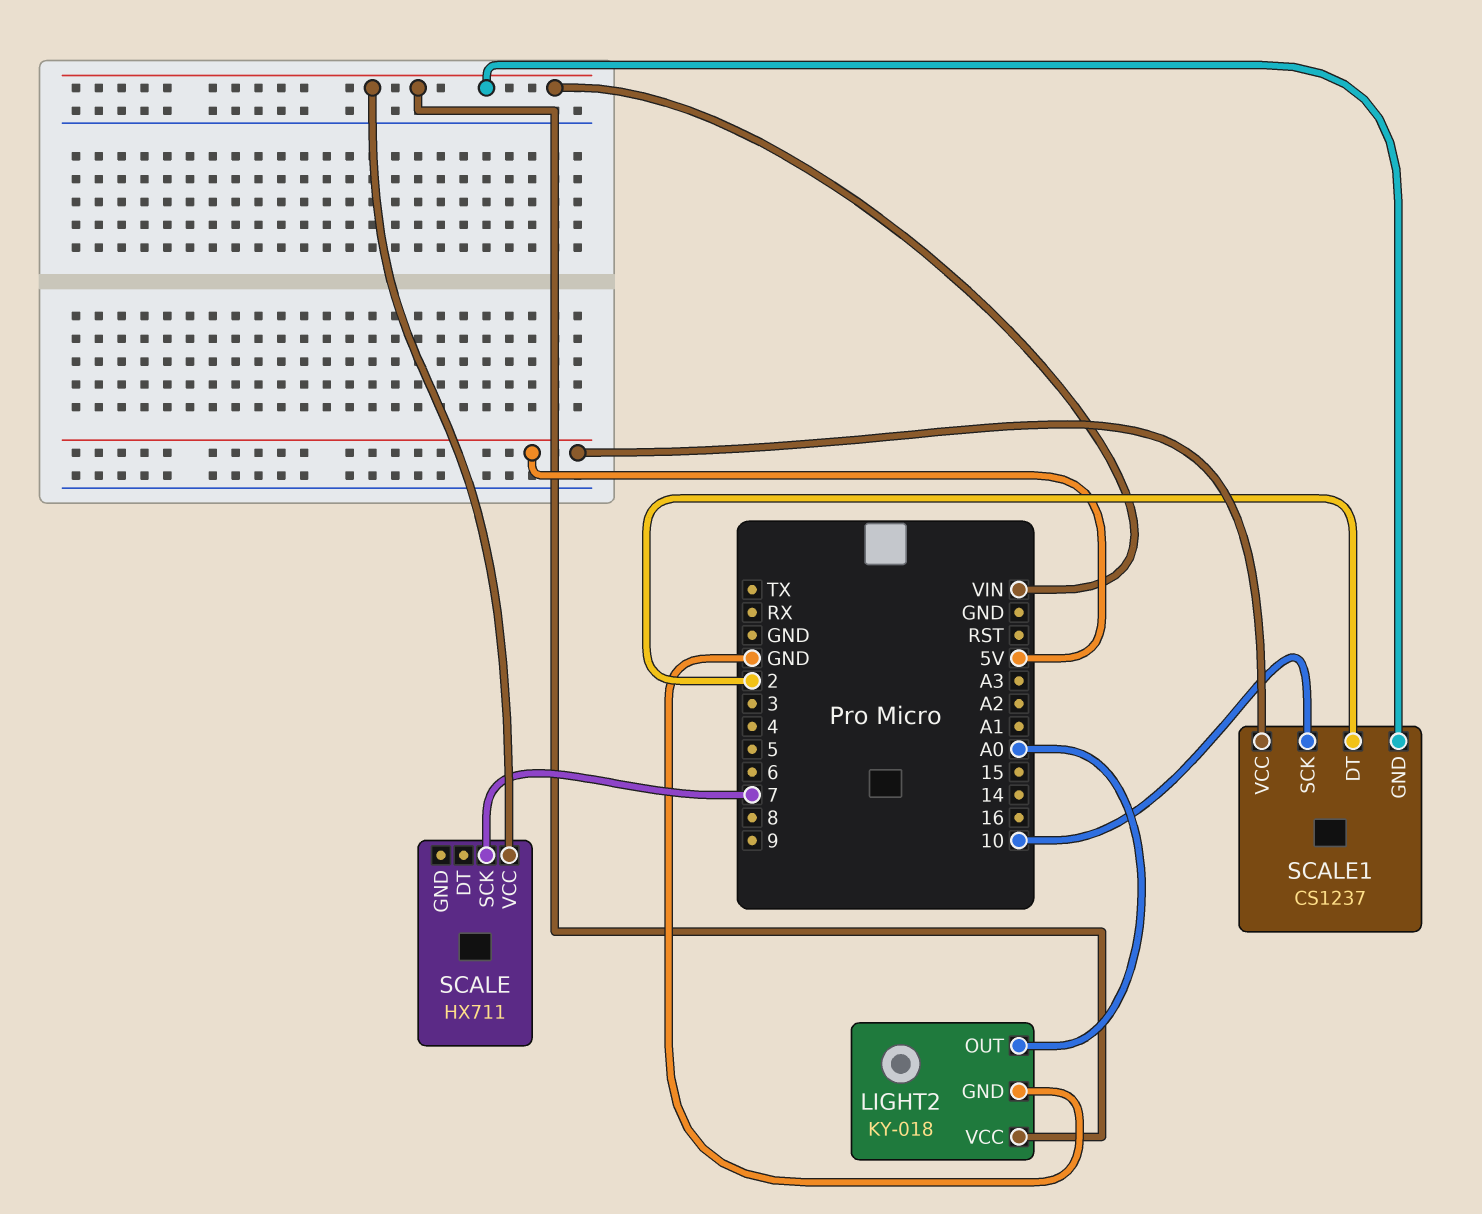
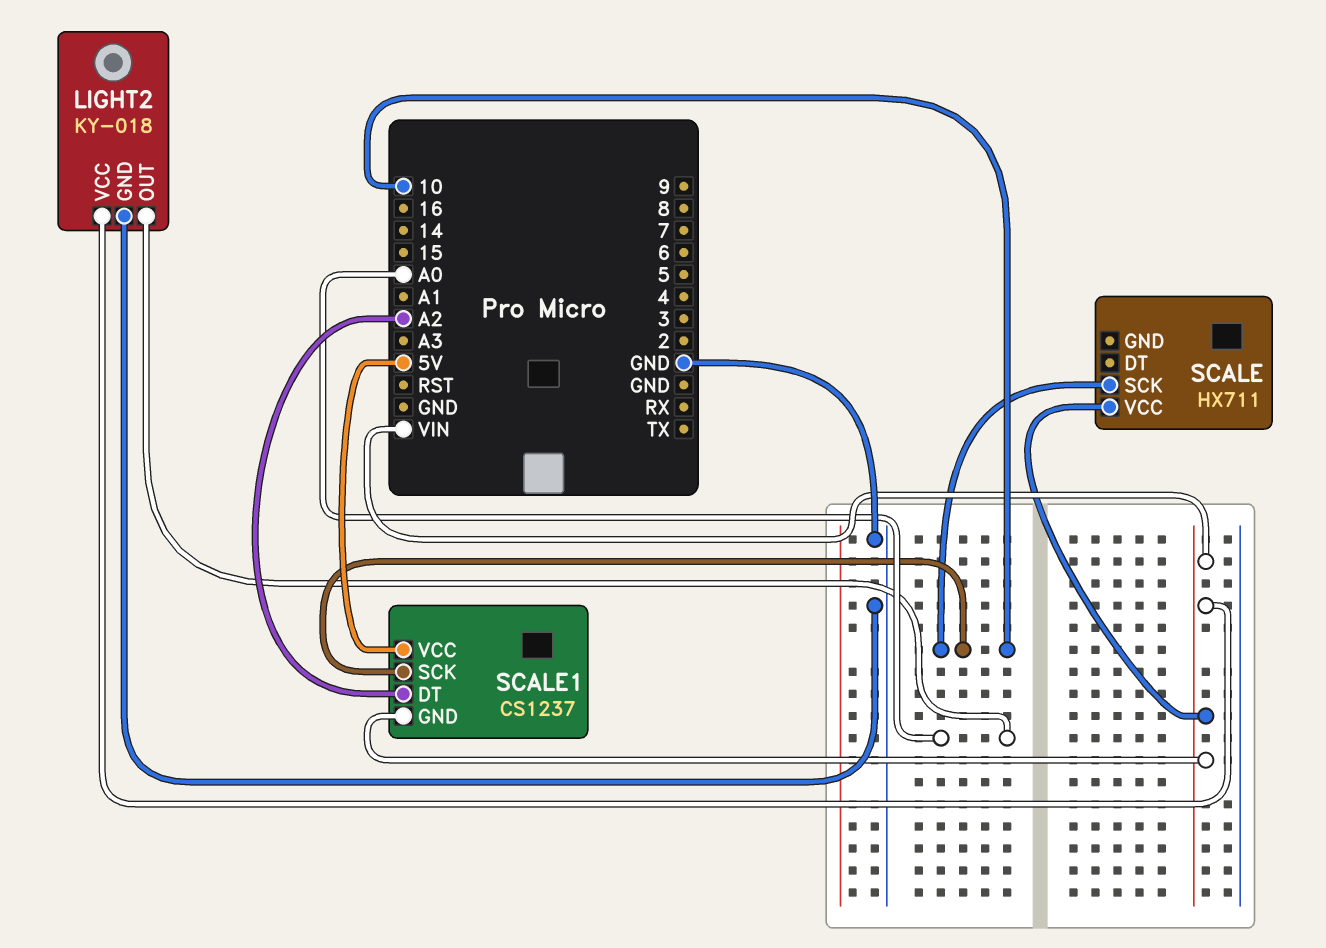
SCALE pin SCK: 7 -> 10
SCALE1 pin DT: 2 -> A2

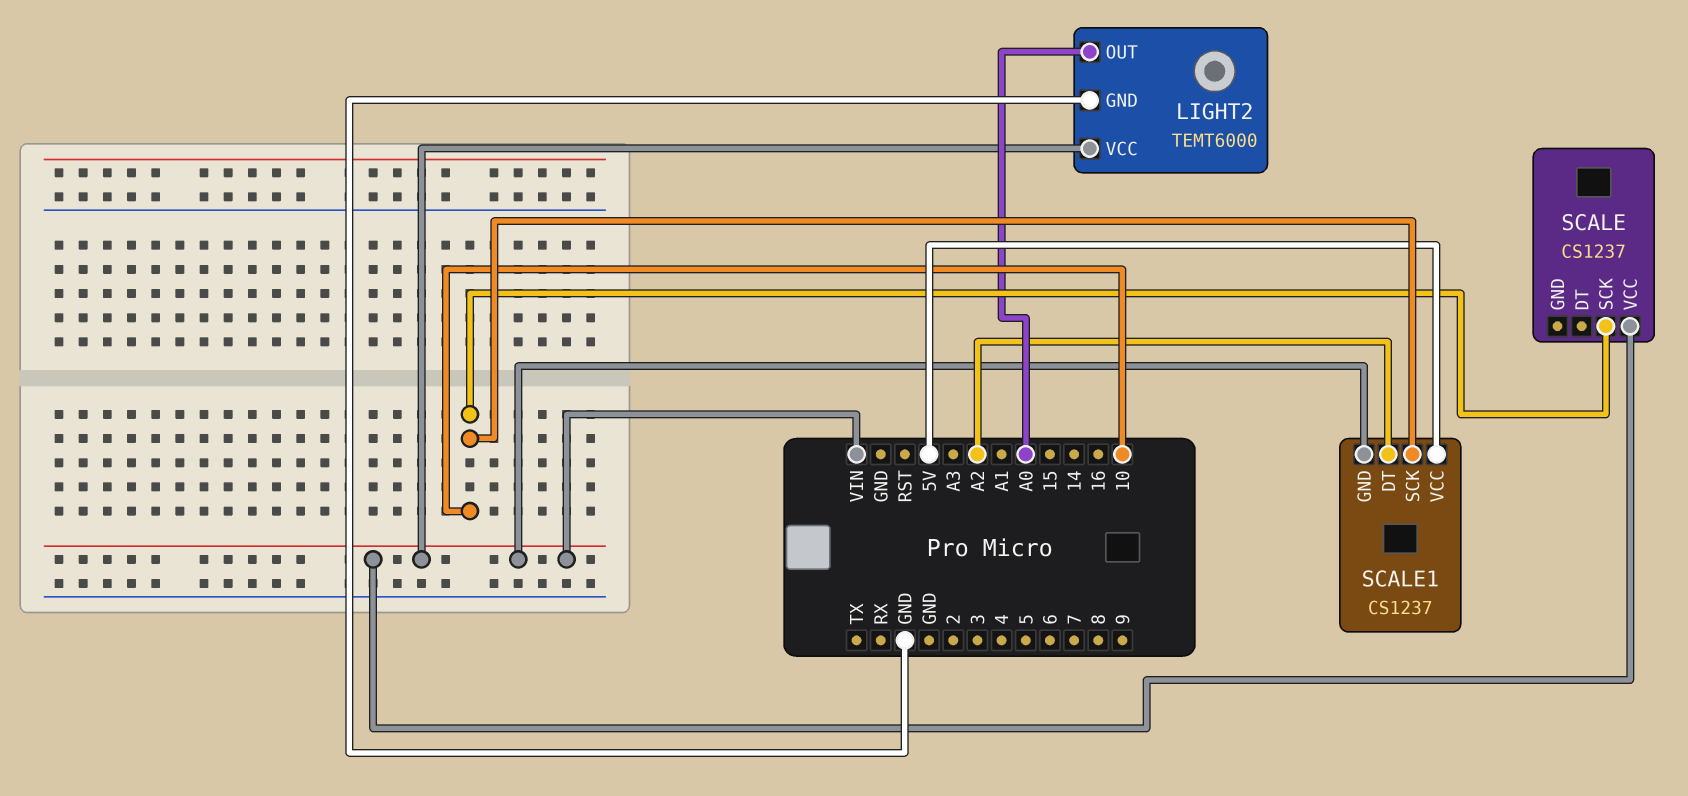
LIGHT2: KY-018 -> TEMT6000
SCALE: HX711 -> CS1237

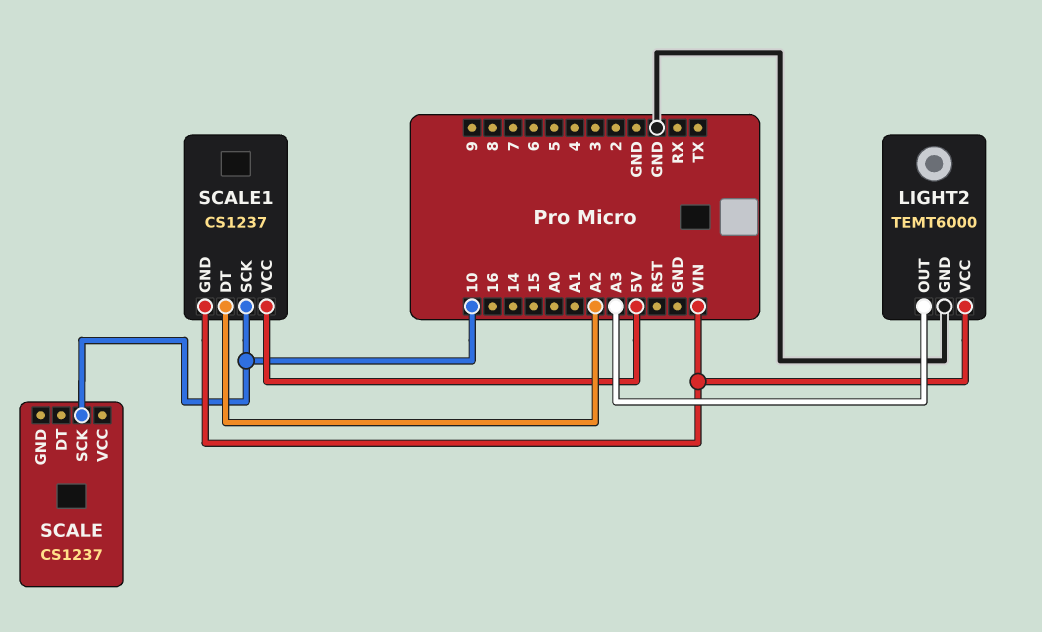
LIGHT2 pin OUT: A0 -> A3
SCALE pin VCC: VIN -> none

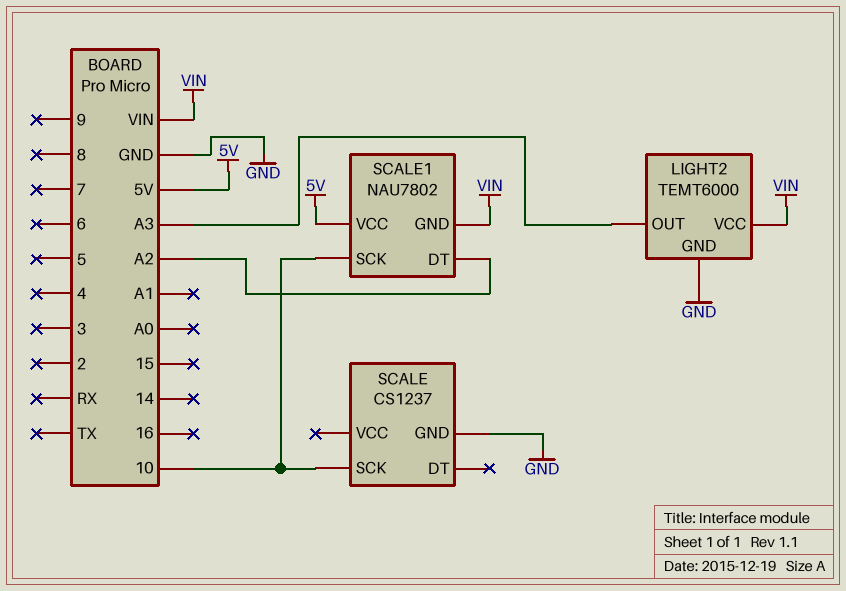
SCALE pin GND: none -> GND
SCALE1: CS1237 -> NAU7802

